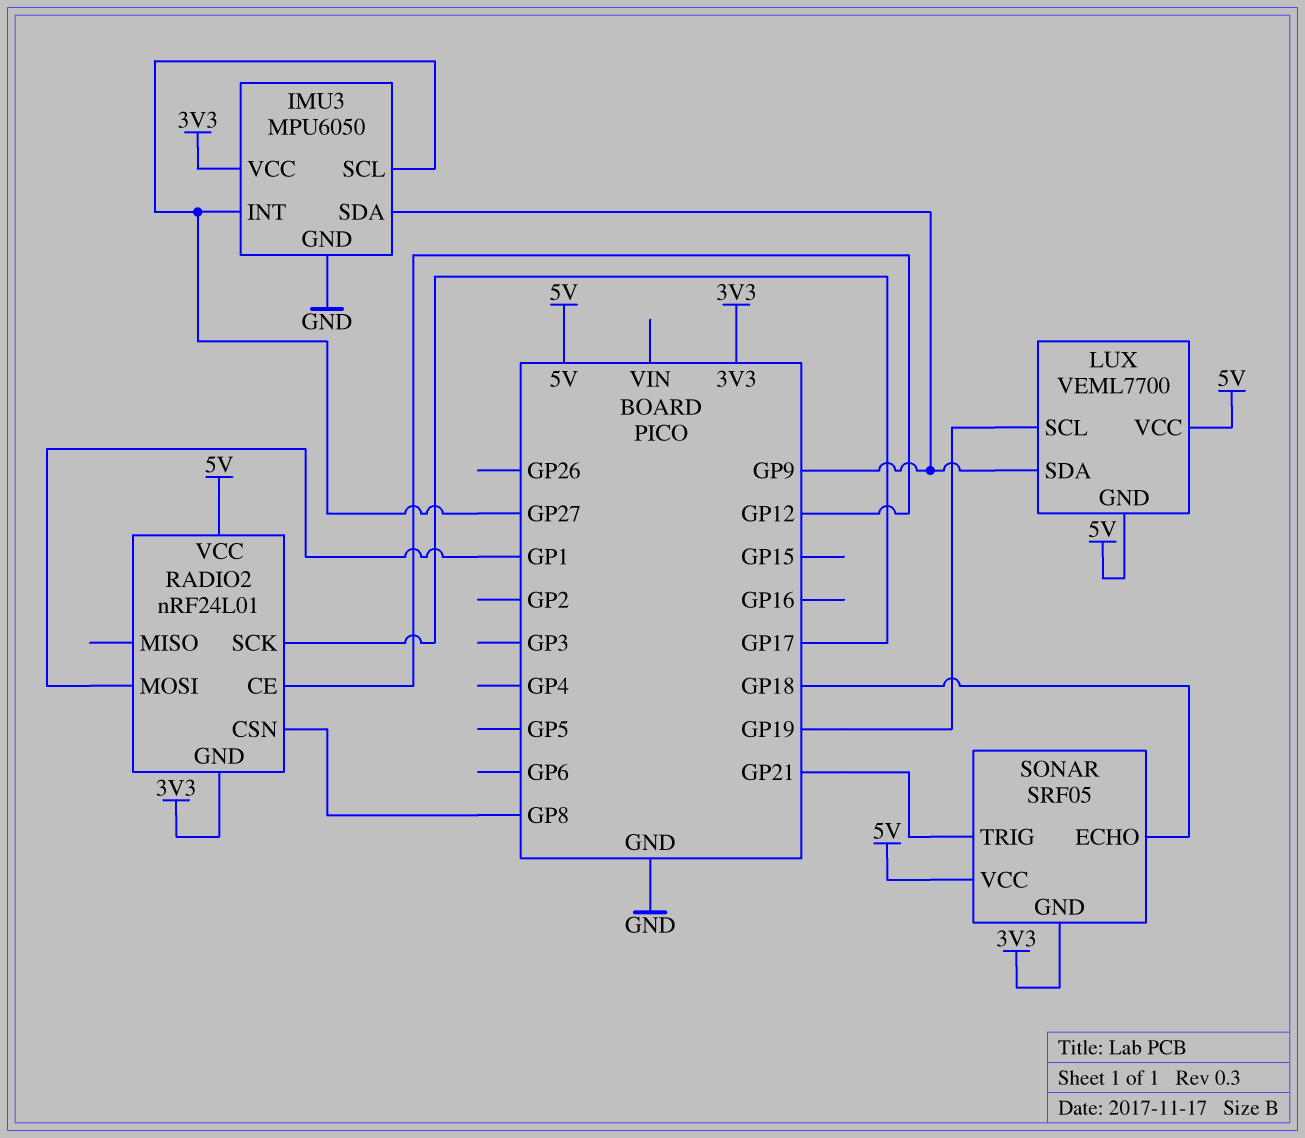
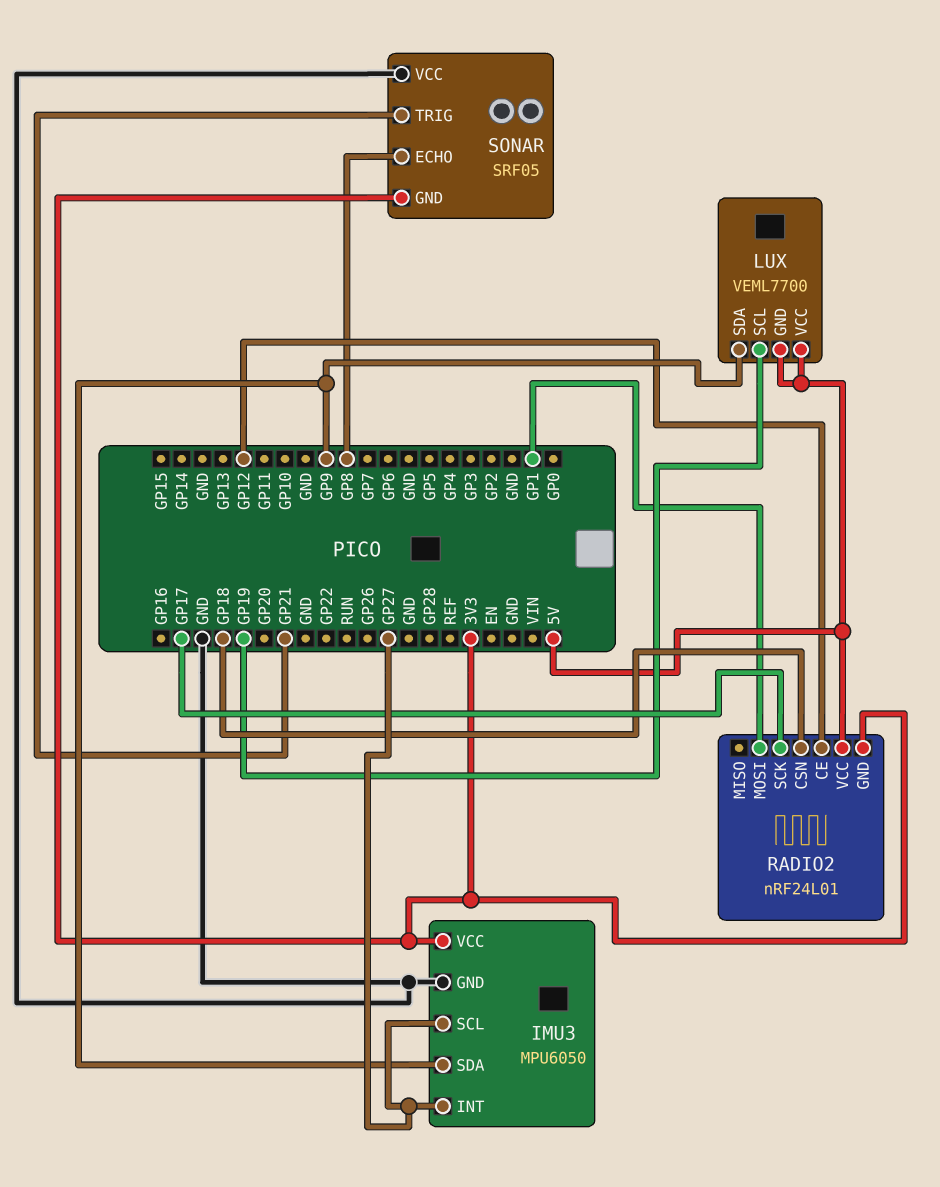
RADIO2 pin CSN: GP8 -> GP18
SONAR pin ECHO: GP18 -> GP8
SONAR pin VCC: 5V -> GND

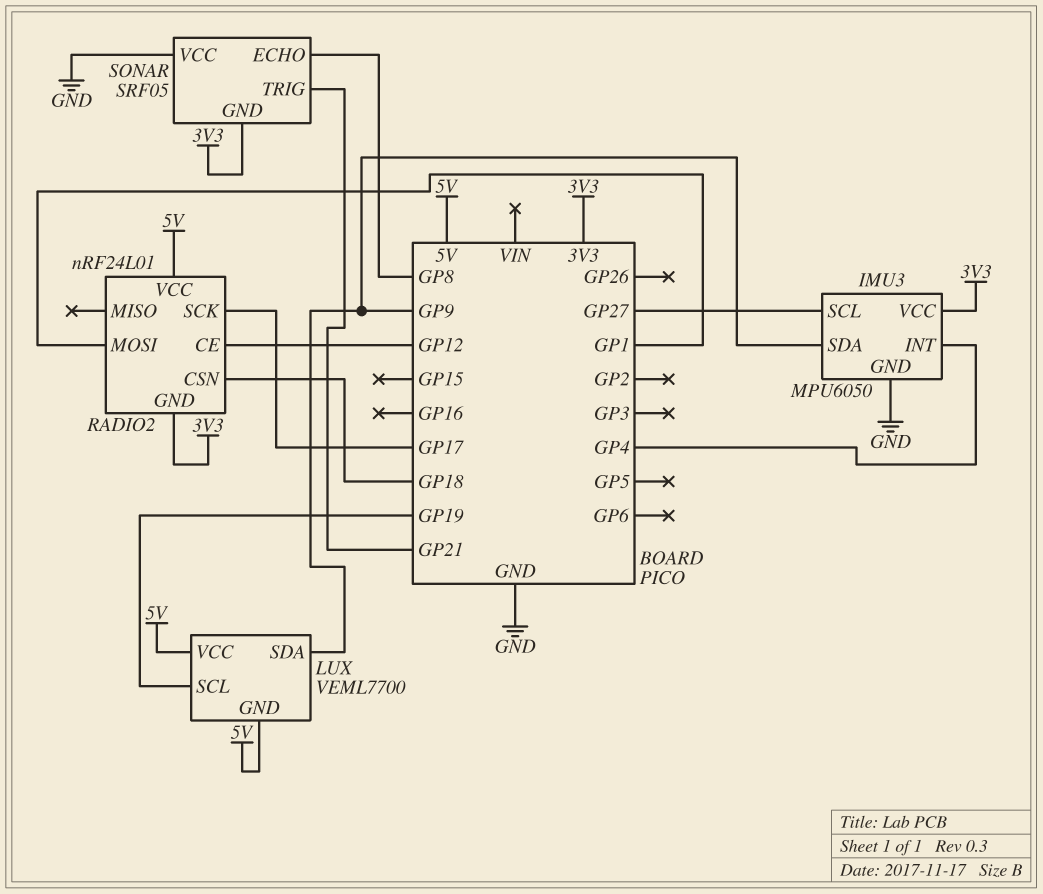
IMU3 pin INT: GP27 -> GP4

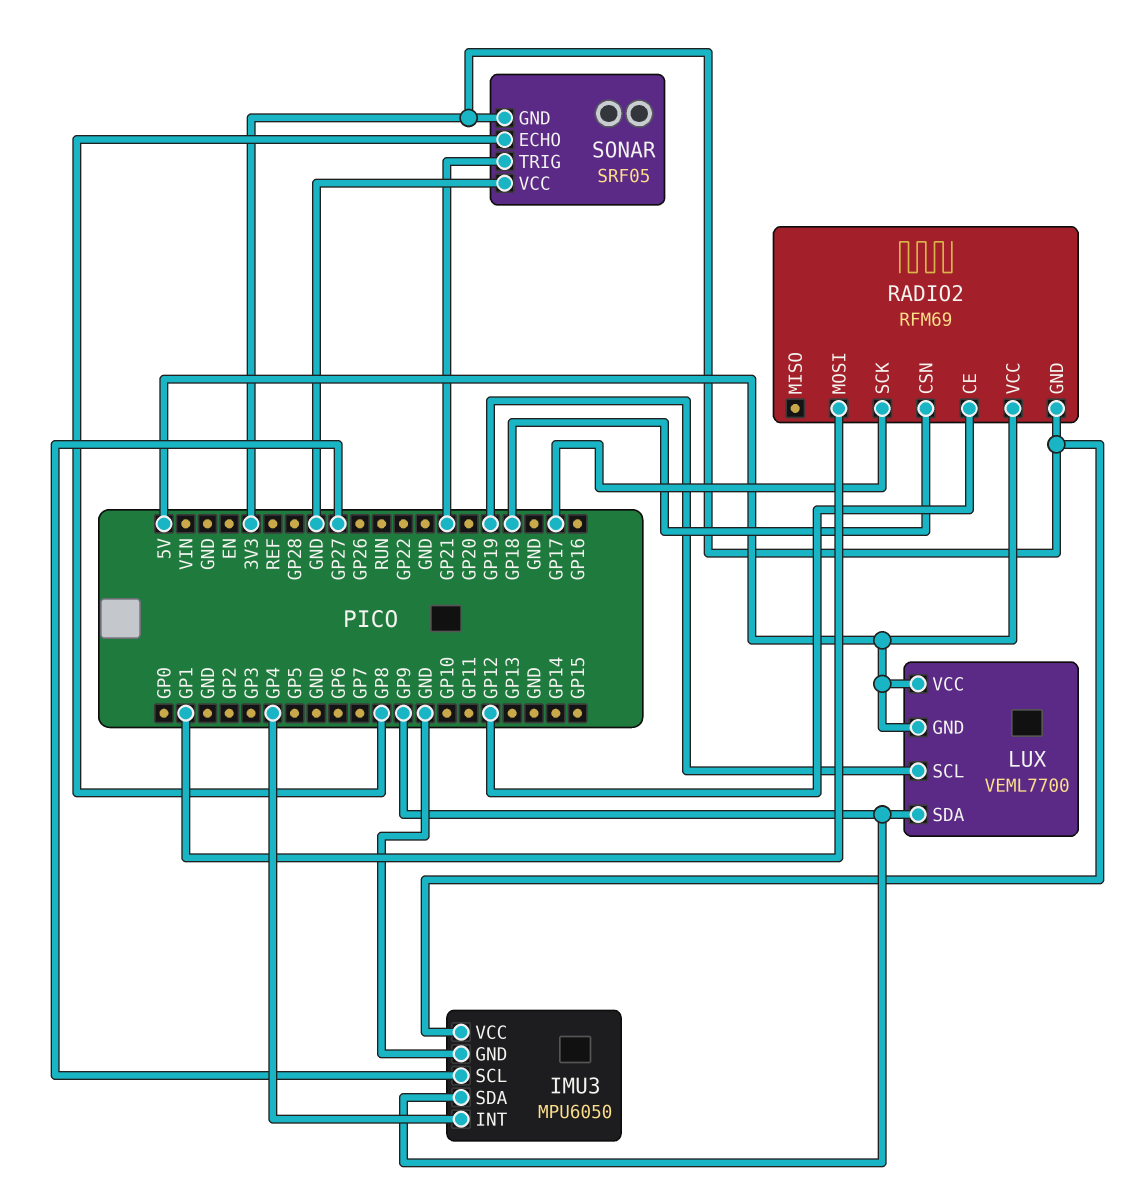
RADIO2: nRF24L01 -> RFM69

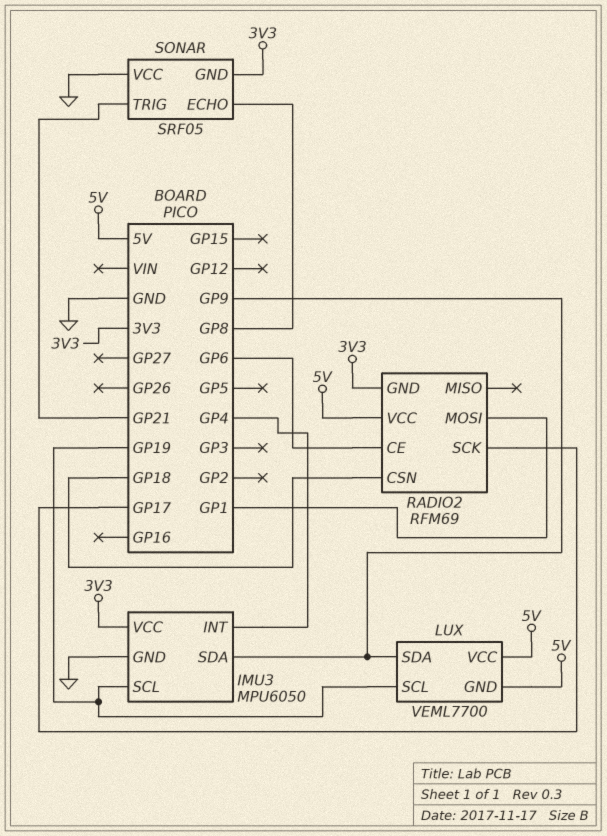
IMU3 pin SCL: GP27 -> GP19
RADIO2 pin CE: GP12 -> GP6

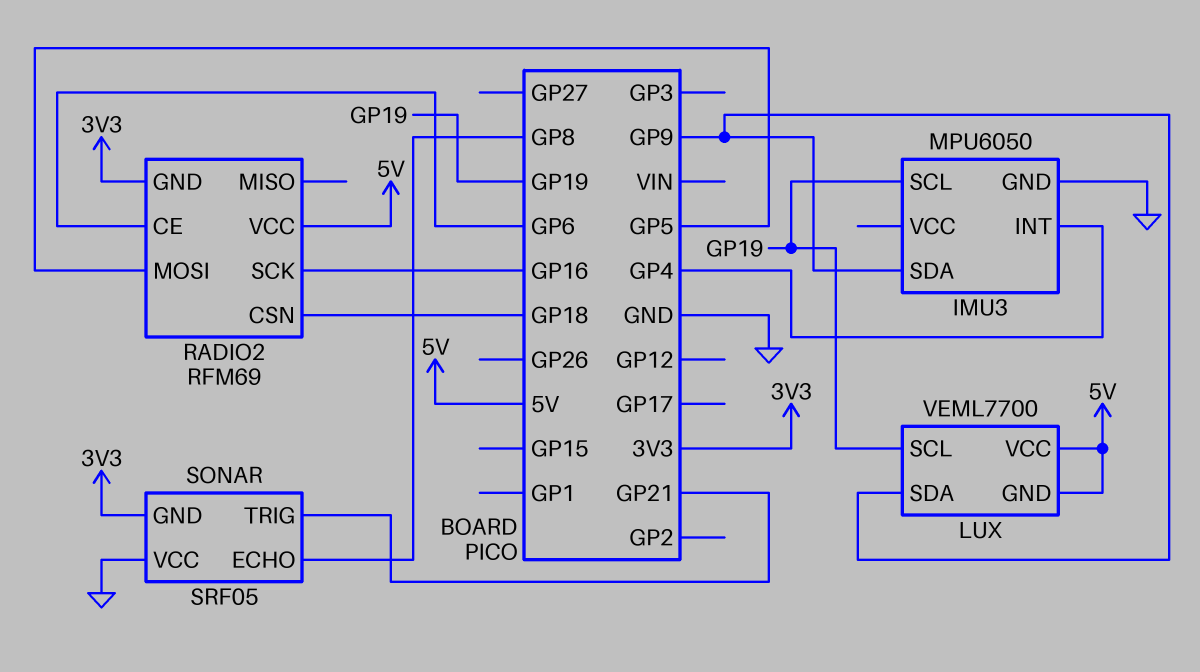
IMU3 pin VCC: 3V3 -> none
RADIO2 pin MOSI: GP1 -> GP5
RADIO2 pin SCK: GP17 -> GP16

